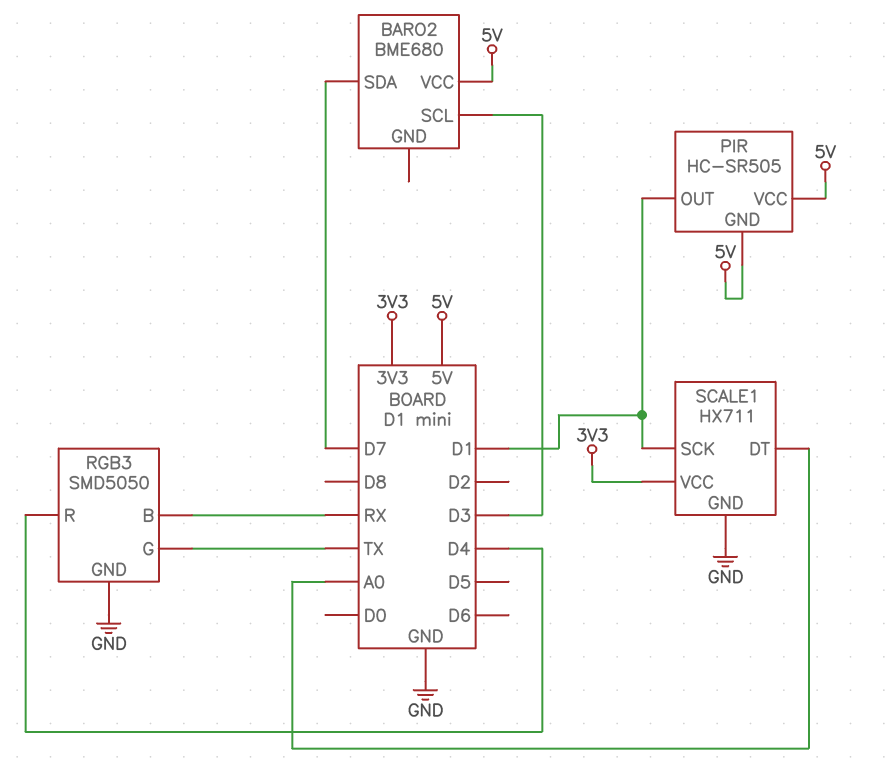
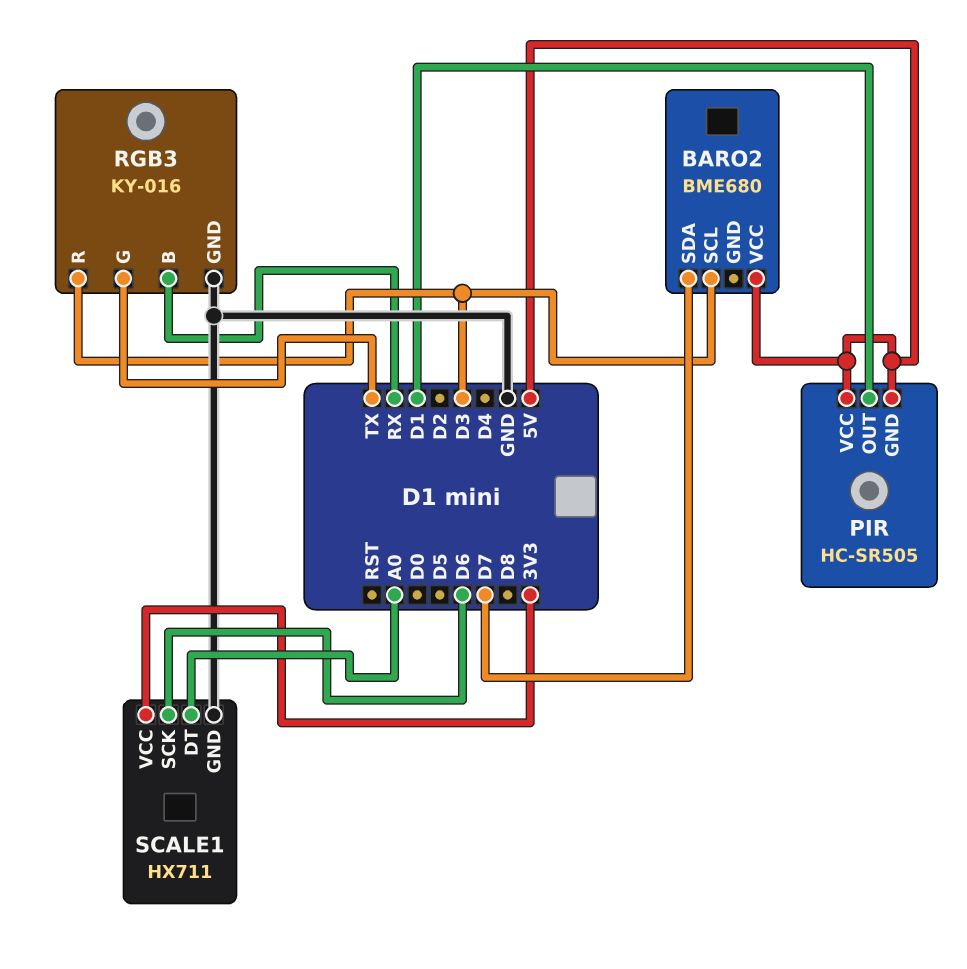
RGB3: SMD5050 -> KY-016
RGB3 pin R: D4 -> D3
SCALE1 pin SCK: D1 -> D6

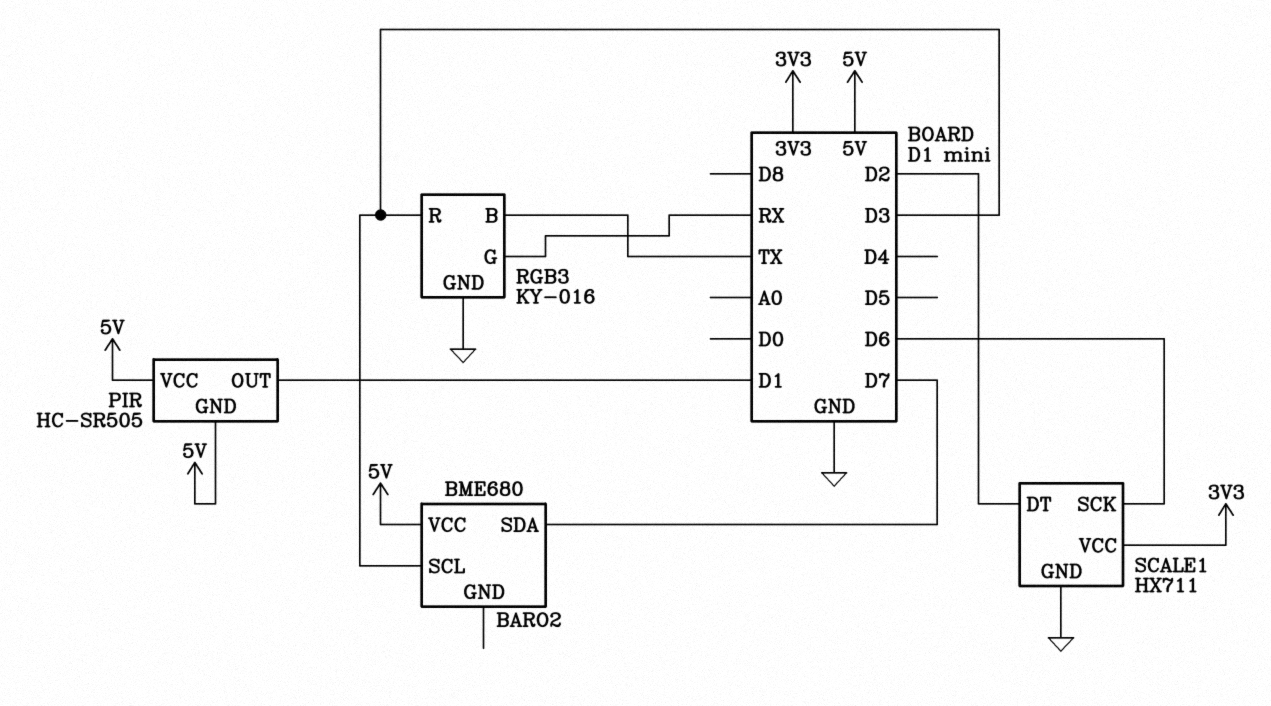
RGB3 pin B: RX -> TX
RGB3 pin G: TX -> RX
SCALE1 pin DT: A0 -> D2

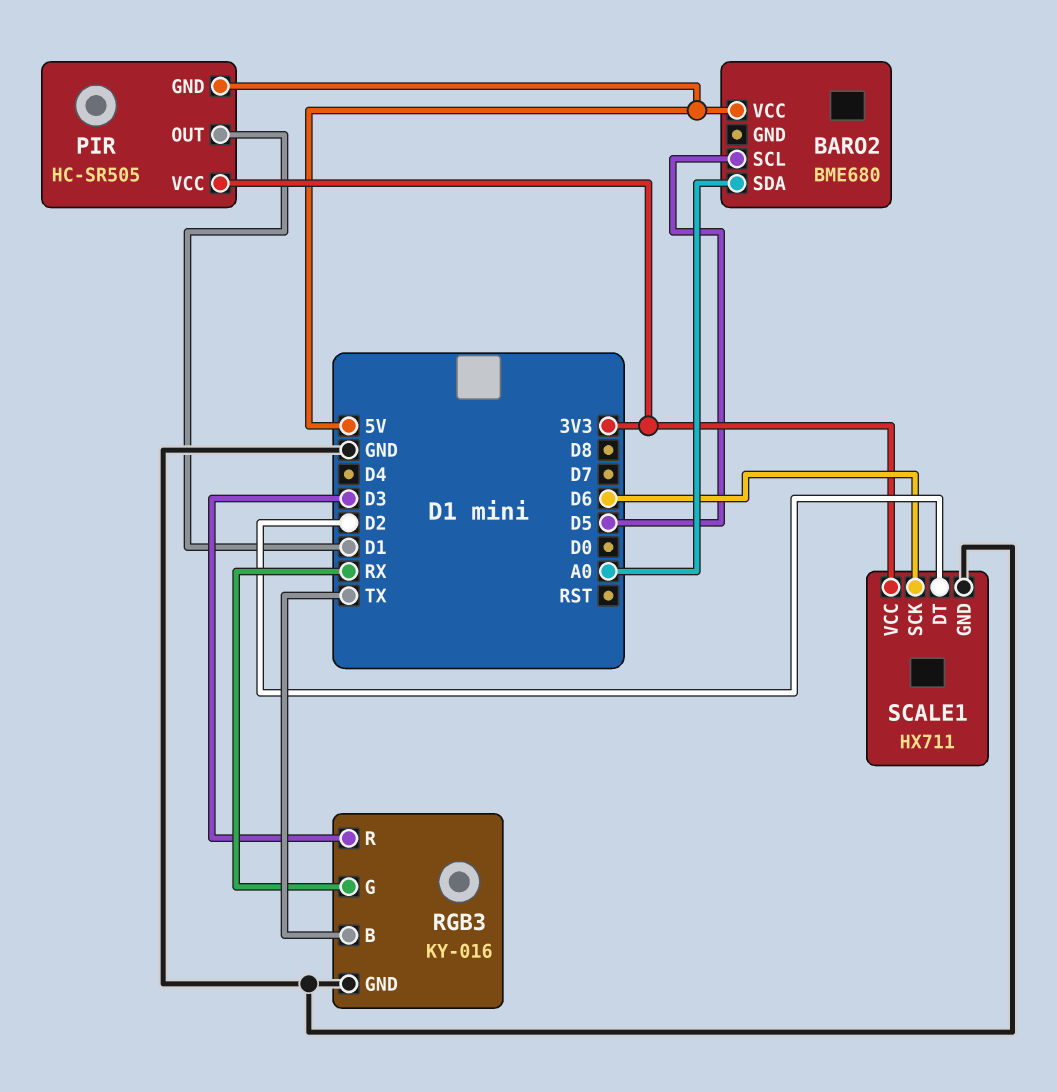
BARO2 pin SCL: D3 -> D5
BARO2 pin SDA: D7 -> A0
PIR pin VCC: 5V -> 3V3

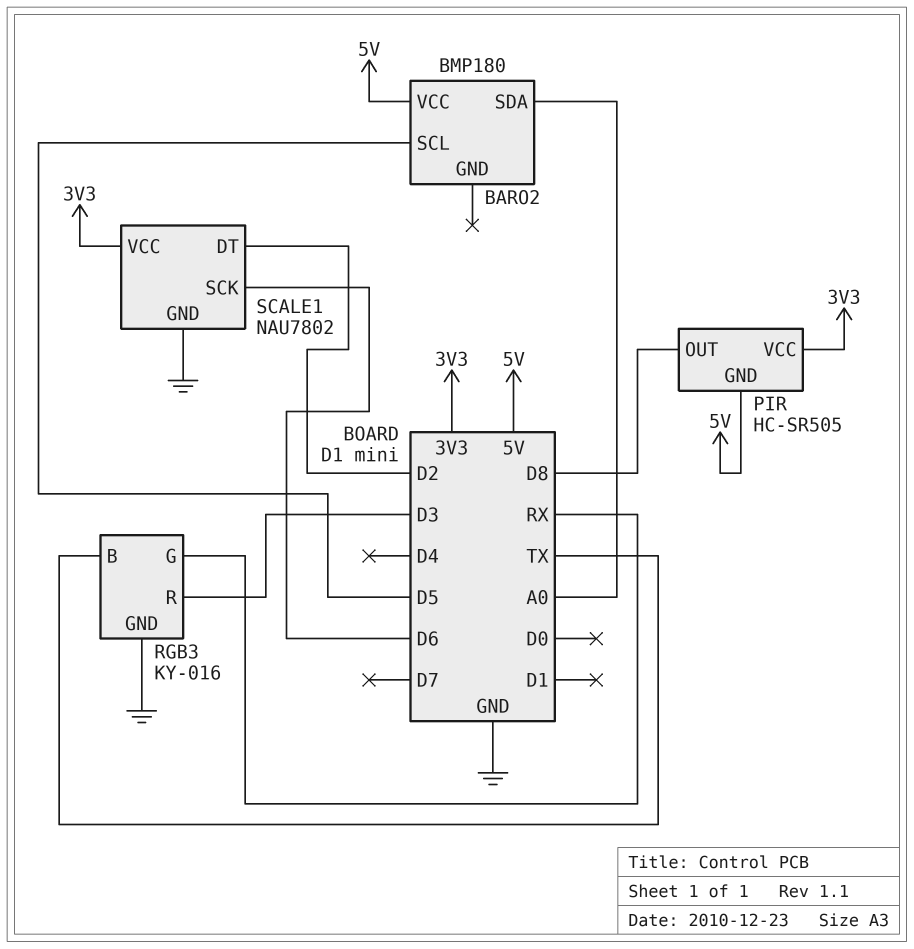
BARO2: BME680 -> BMP180
PIR pin OUT: D1 -> D8
SCALE1: HX711 -> NAU7802

